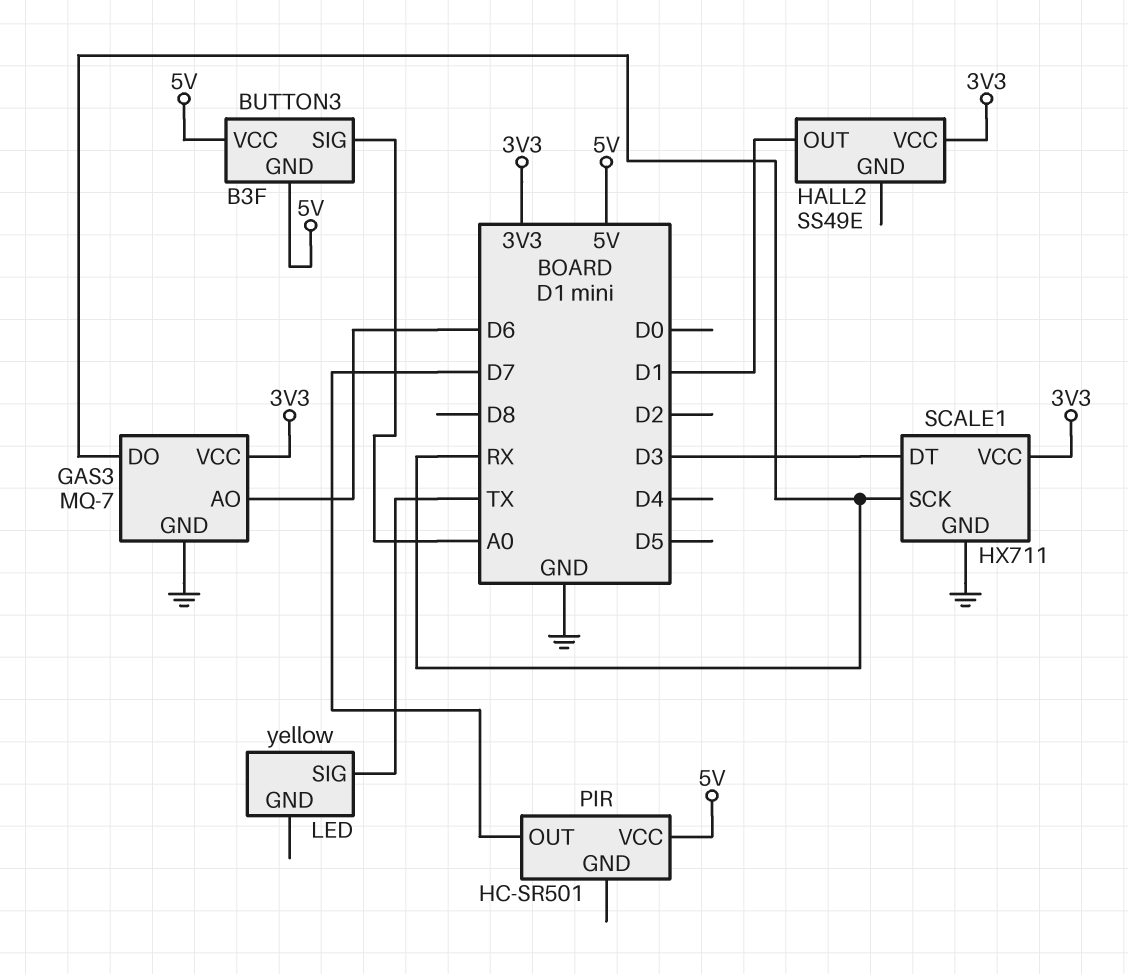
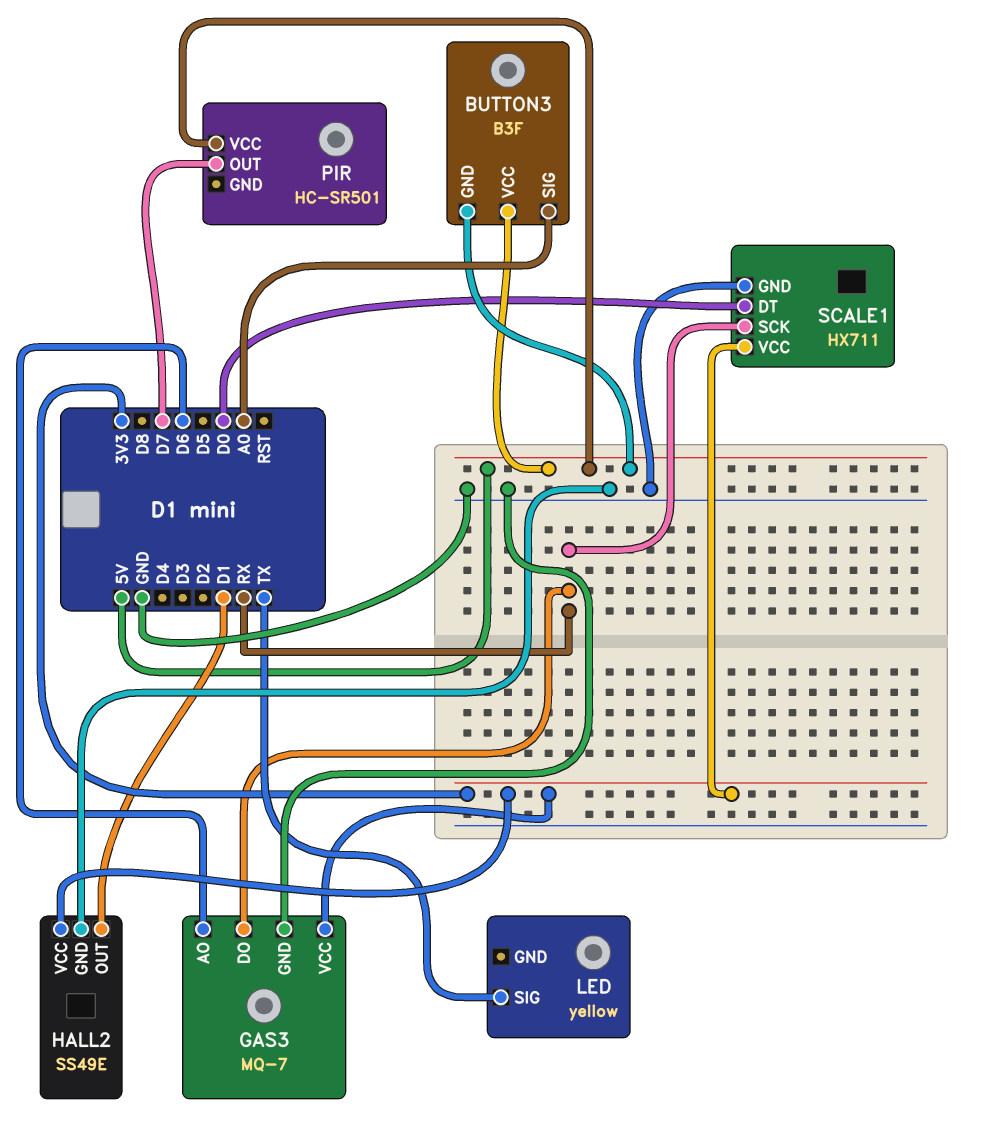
HALL2 pin GND: none -> GND
SCALE1 pin DT: D3 -> D0

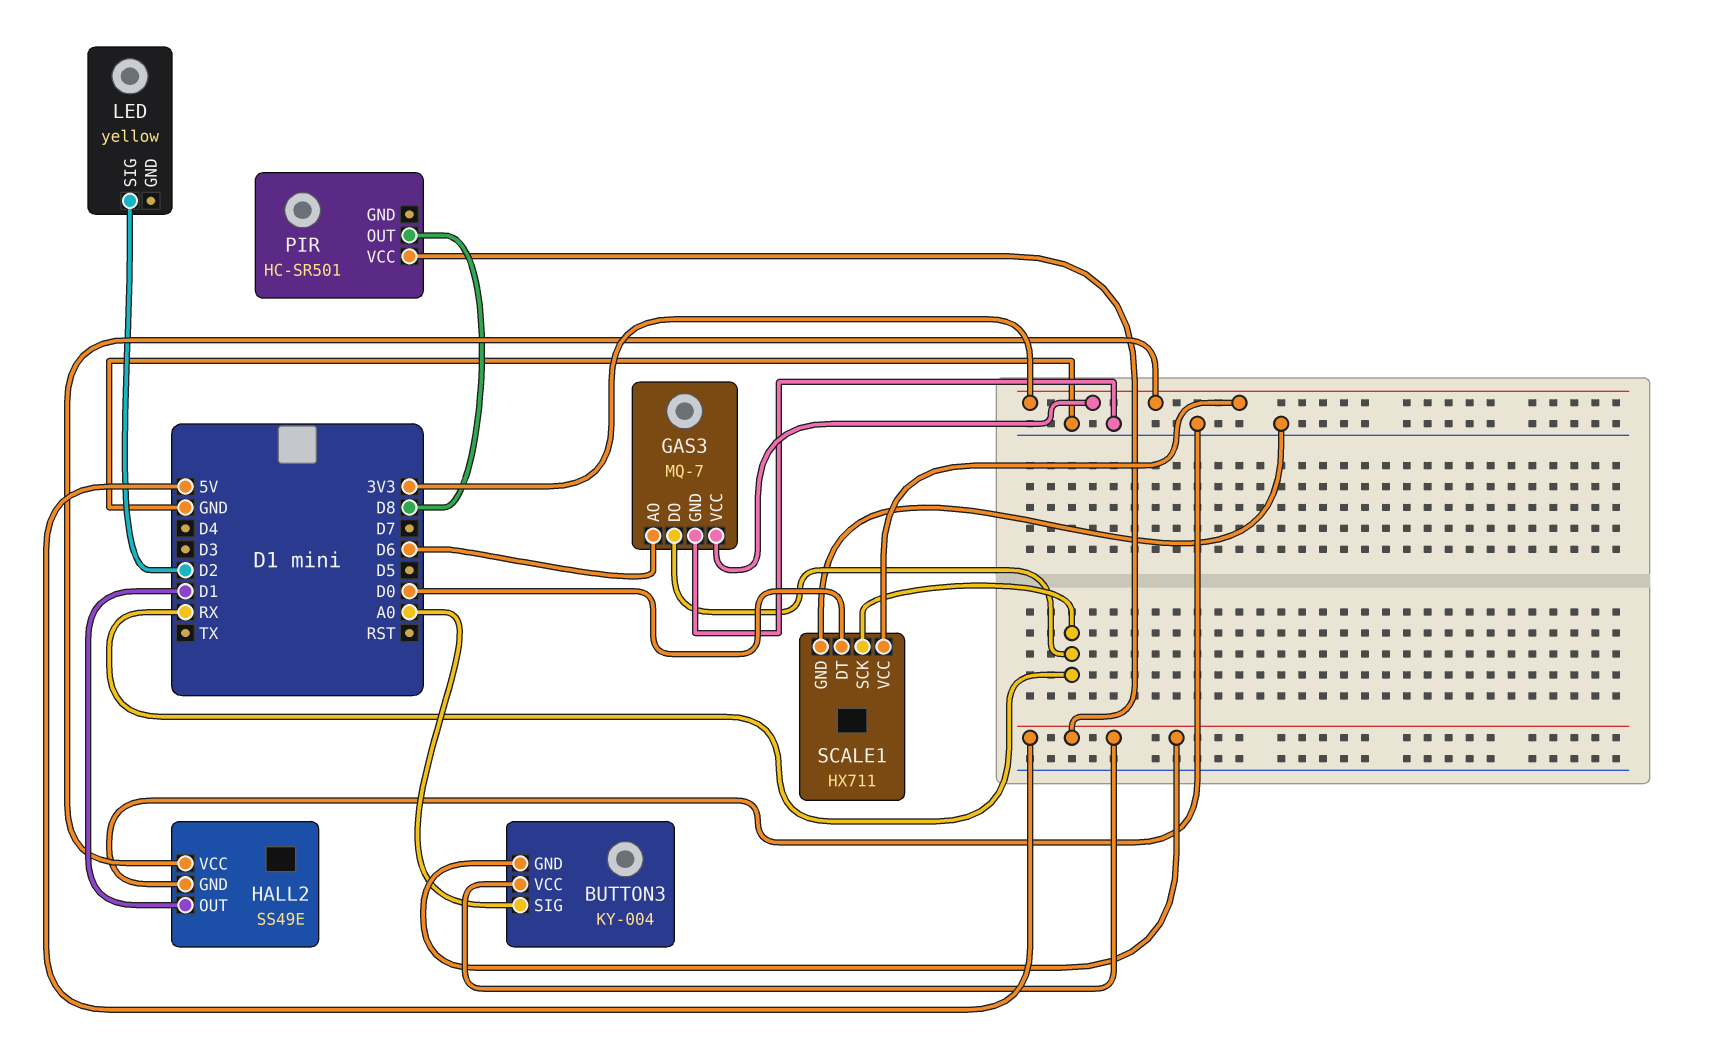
BUTTON3: B3F -> KY-004
LED pin SIG: TX -> D2
PIR pin OUT: D7 -> D8

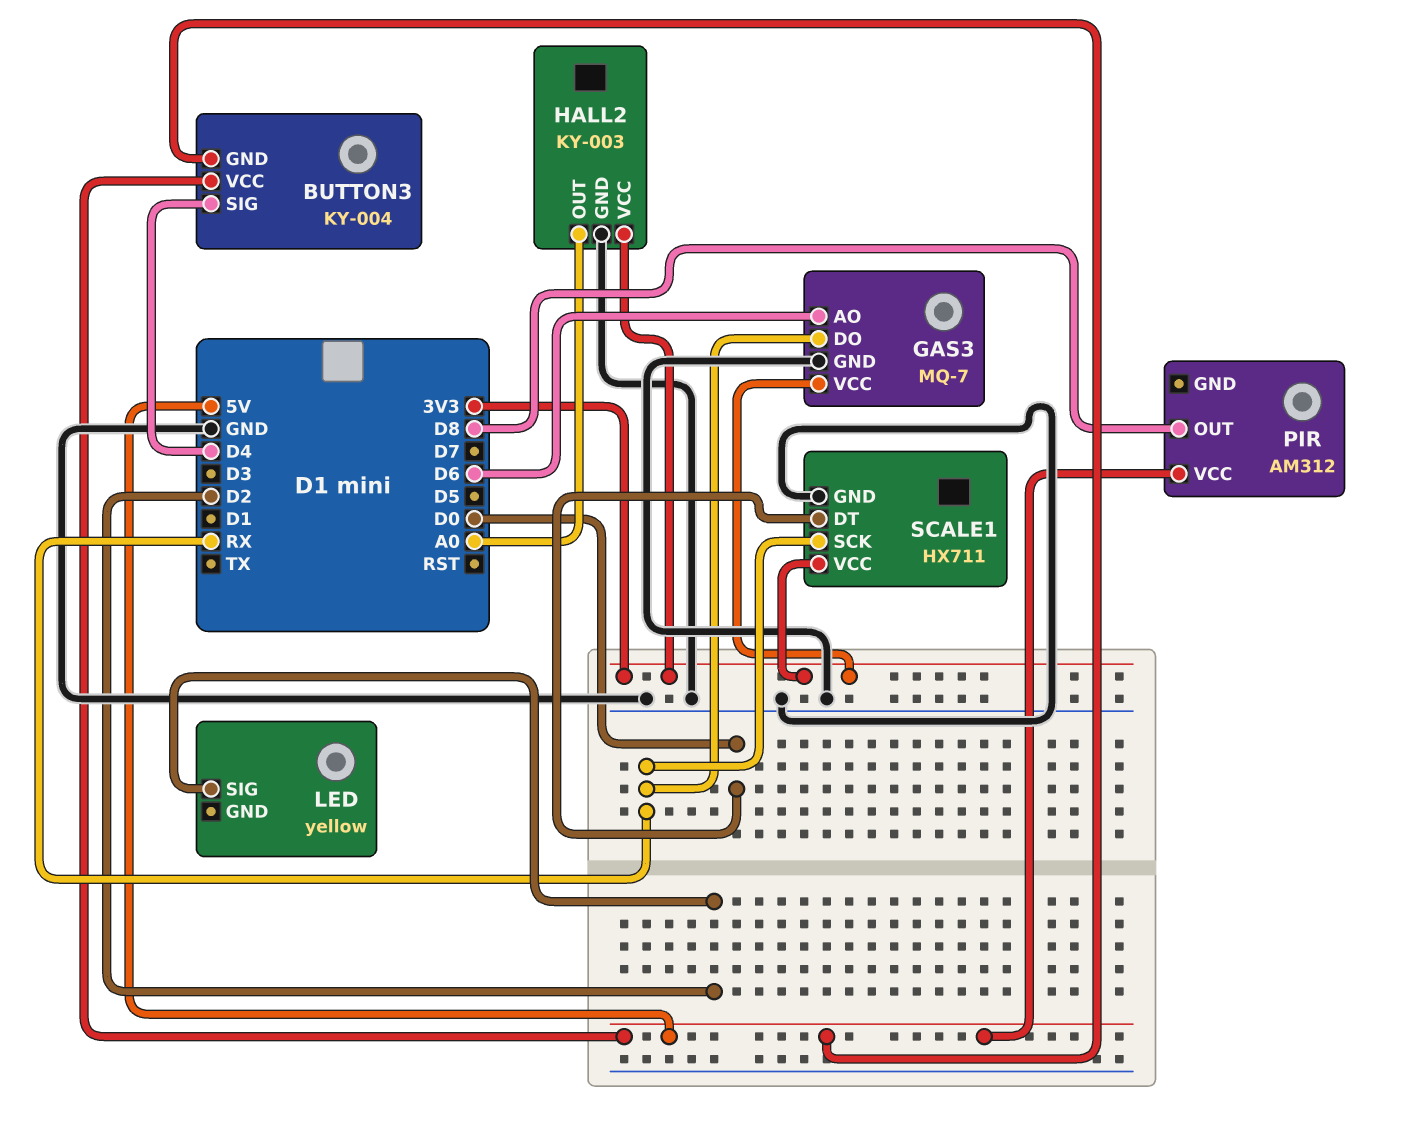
BUTTON3 pin SIG: A0 -> D4
HALL2: SS49E -> KY-003
HALL2 pin OUT: D1 -> A0
PIR: HC-SR501 -> AM312

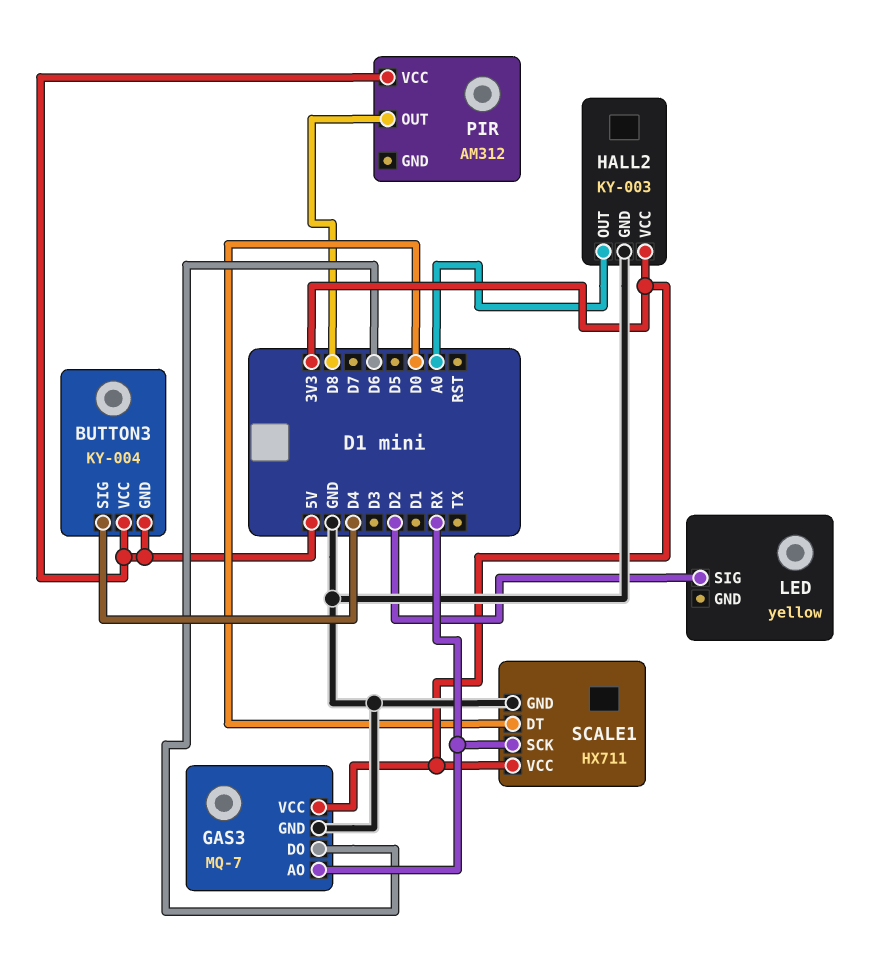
GAS3 pin AO: D6 -> RX
GAS3 pin DO: RX -> D6

